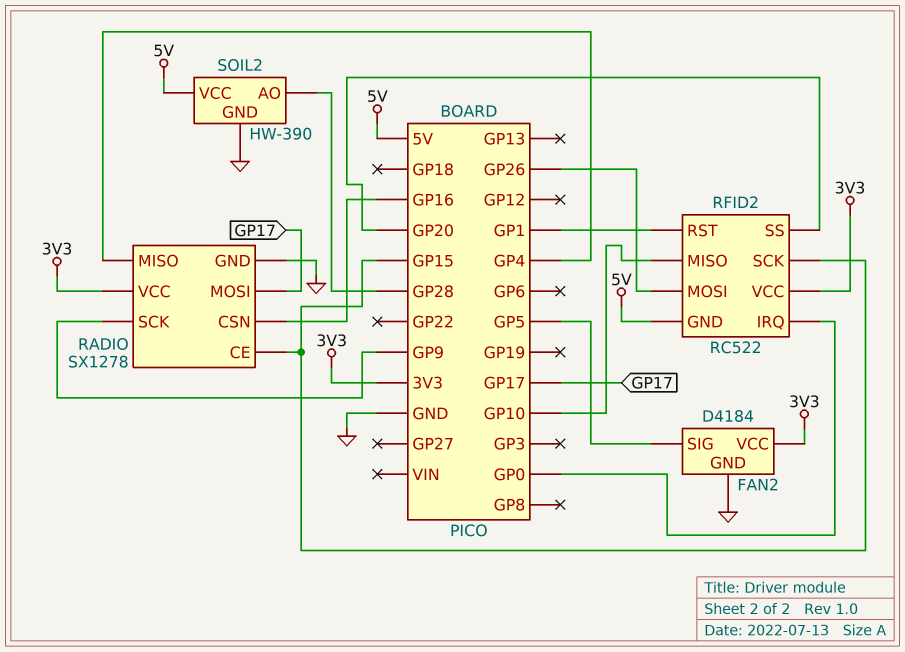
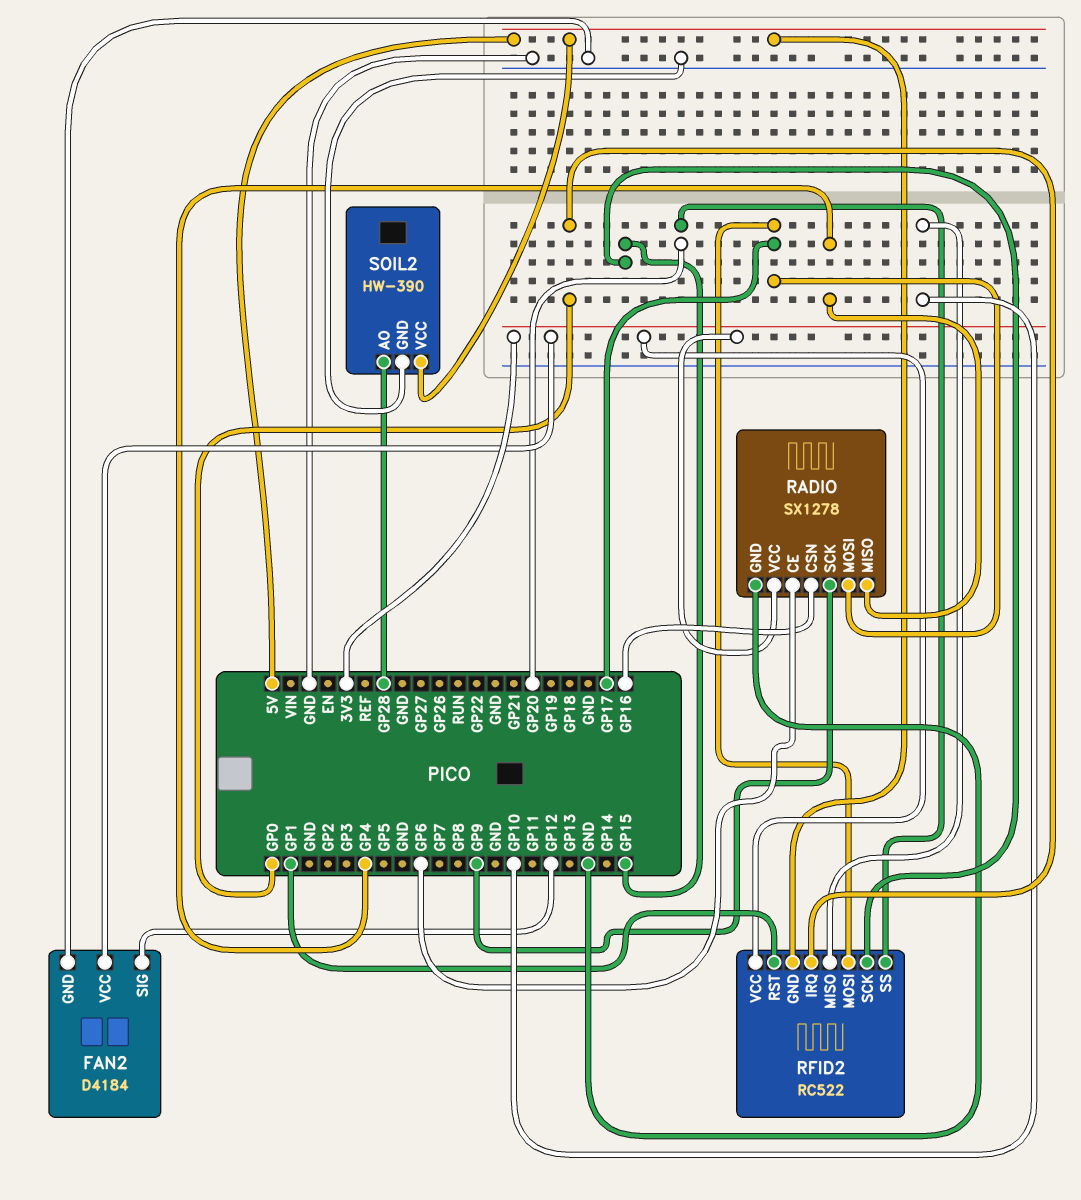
FAN2 pin SIG: GP5 -> GP12
RADIO pin CE: GP15 -> GP6
RFID2 pin MOSI: GP26 -> GP17

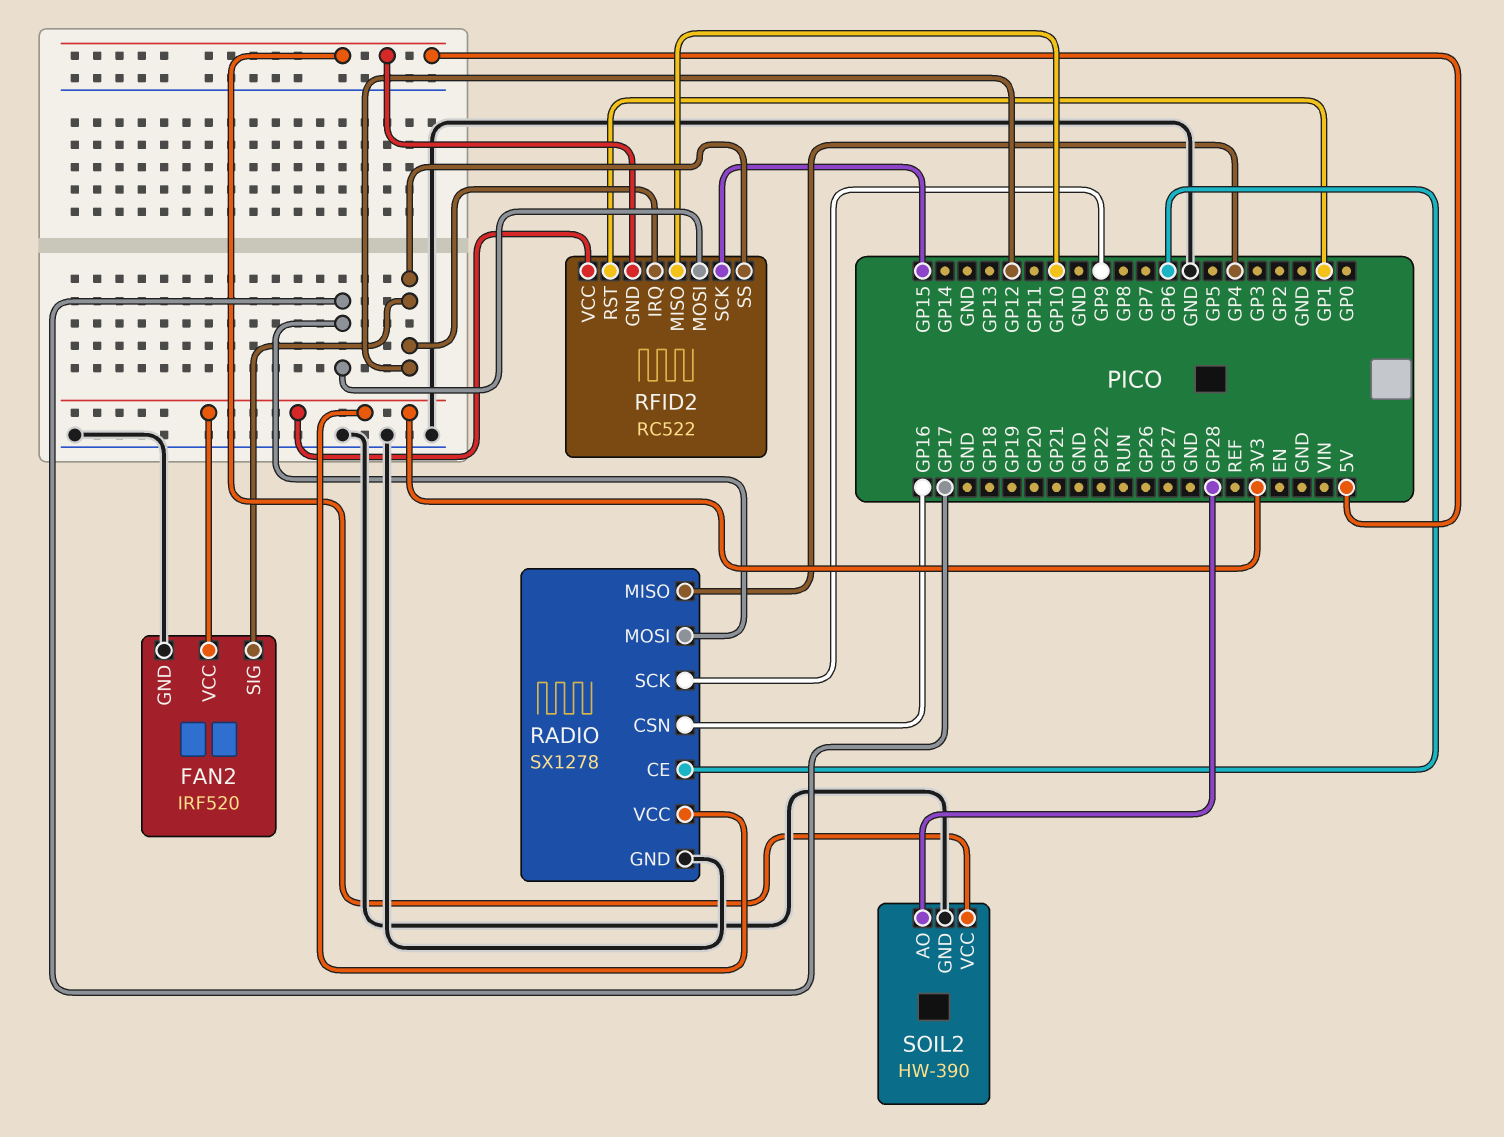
FAN2: D4184 -> IRF520
RFID2 pin IRQ: GP0 -> GP12
RFID2 pin SS: GP20 -> GP12

